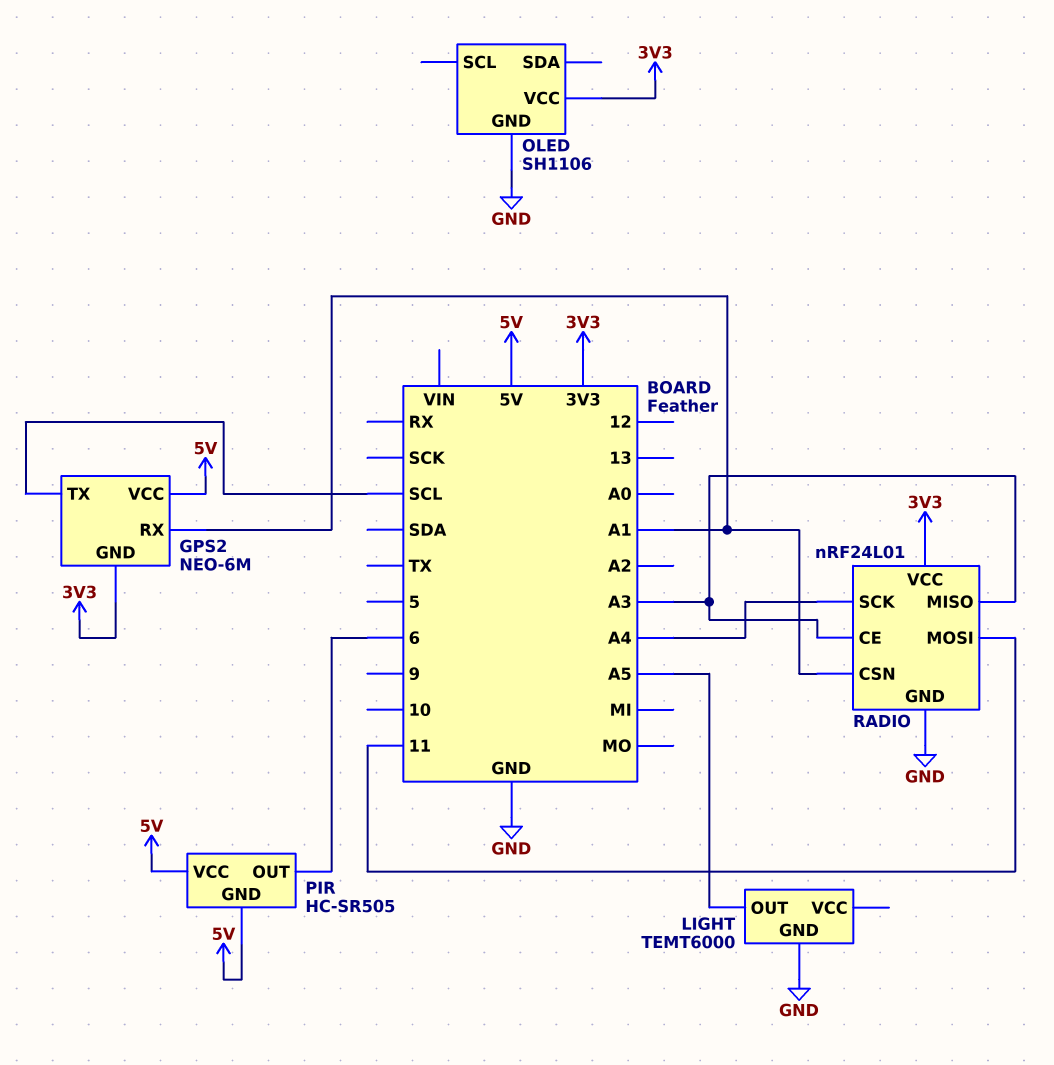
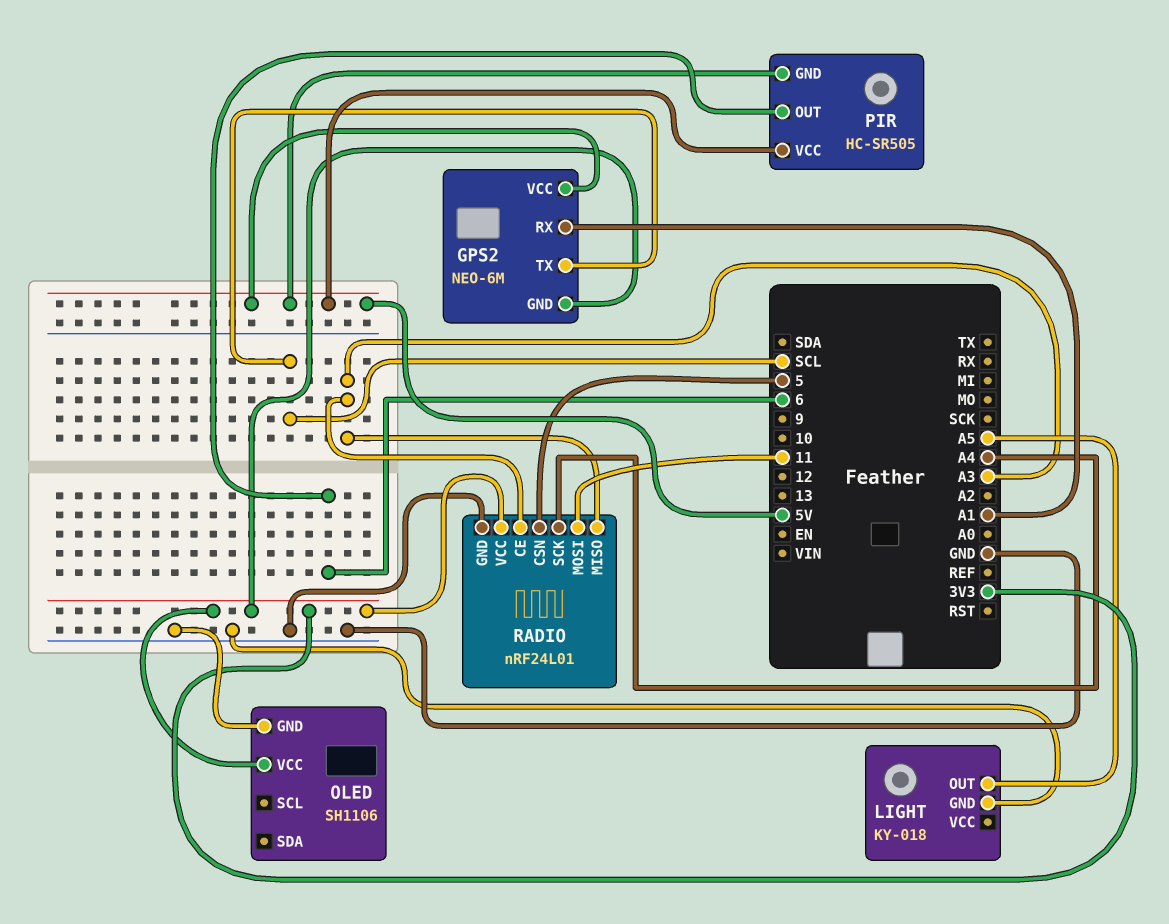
LIGHT: TEMT6000 -> KY-018
RADIO pin CSN: A1 -> 5

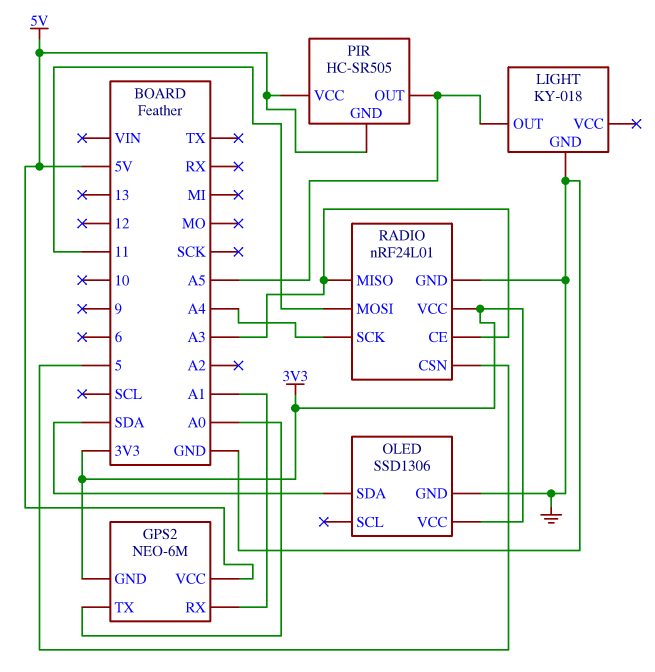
GPS2 pin TX: SCL -> A0
OLED: SH1106 -> SSD1306
OLED pin SDA: none -> SDA
PIR pin OUT: 6 -> A5

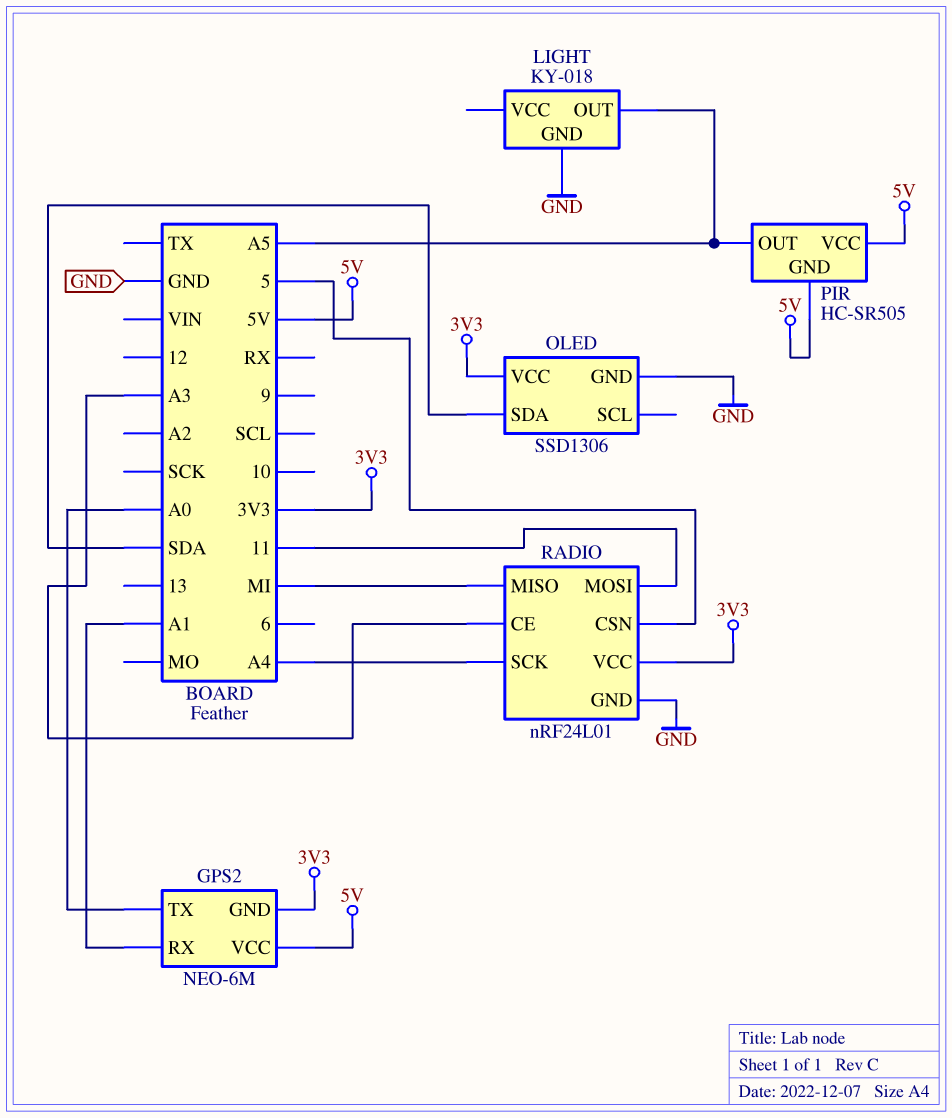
RADIO pin MISO: A3 -> MI

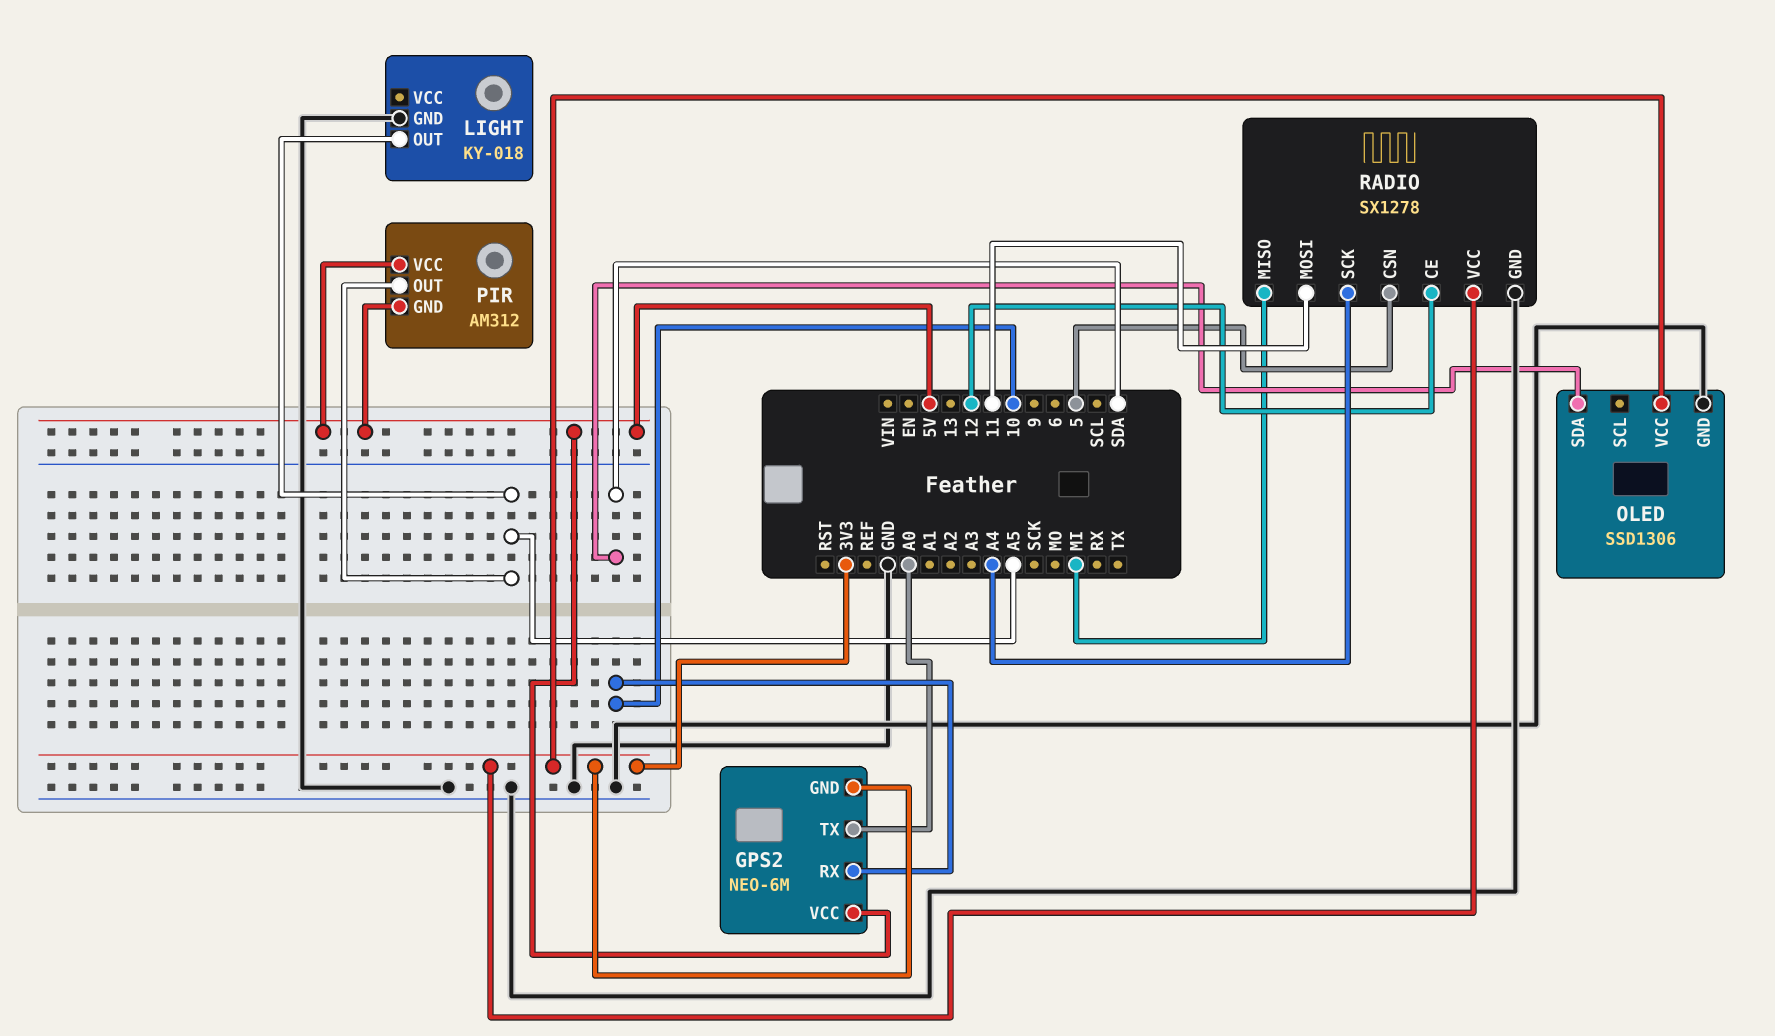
GPS2 pin RX: A1 -> 10
PIR: HC-SR505 -> AM312
RADIO: nRF24L01 -> SX1278
RADIO pin CE: A3 -> 12

